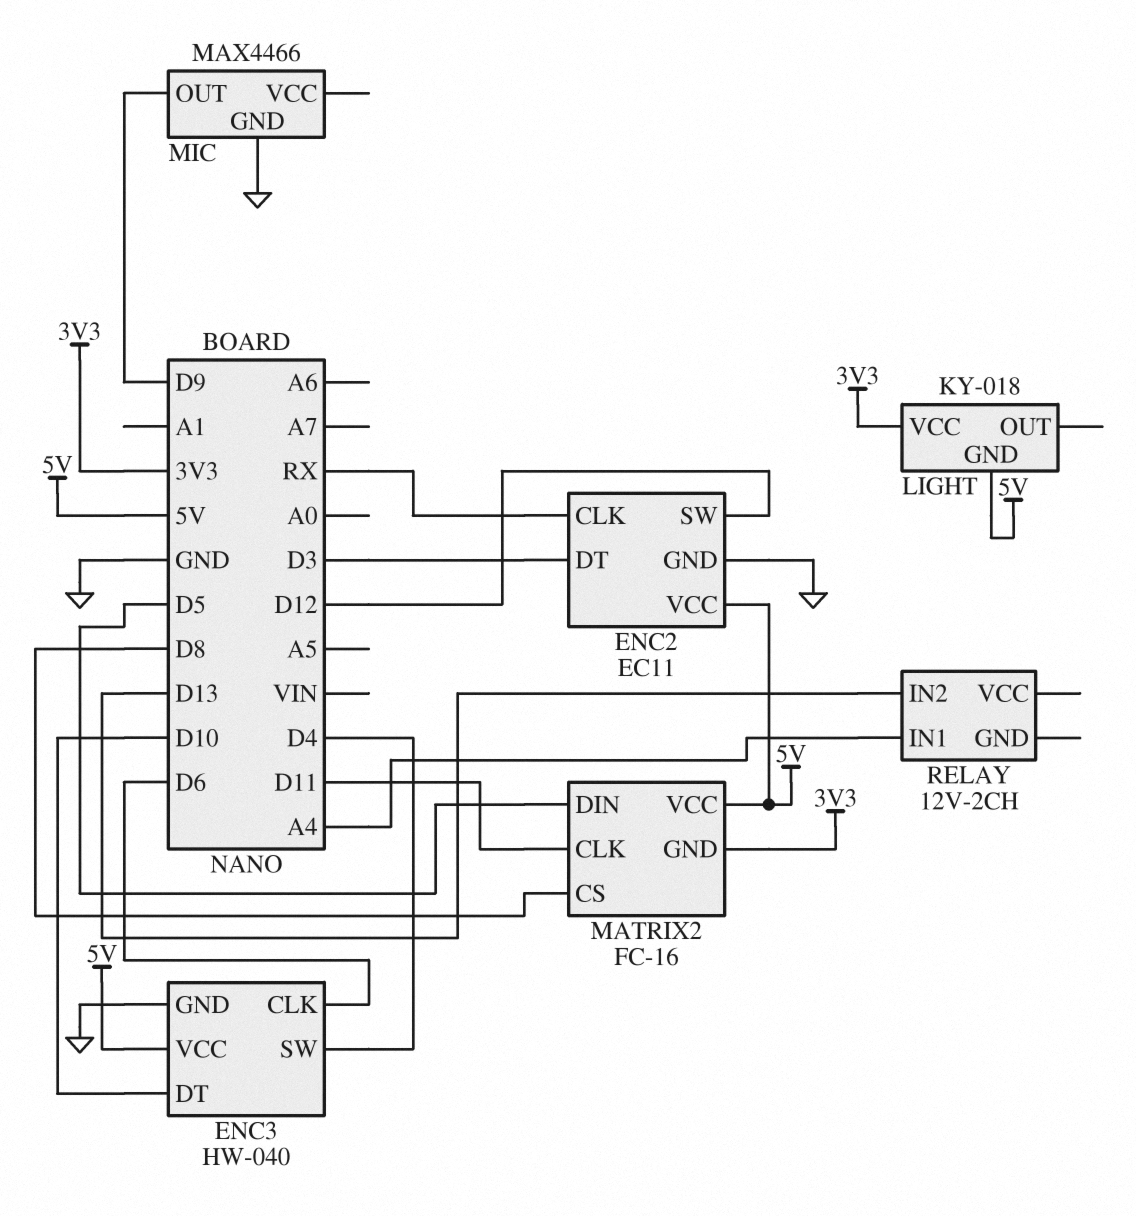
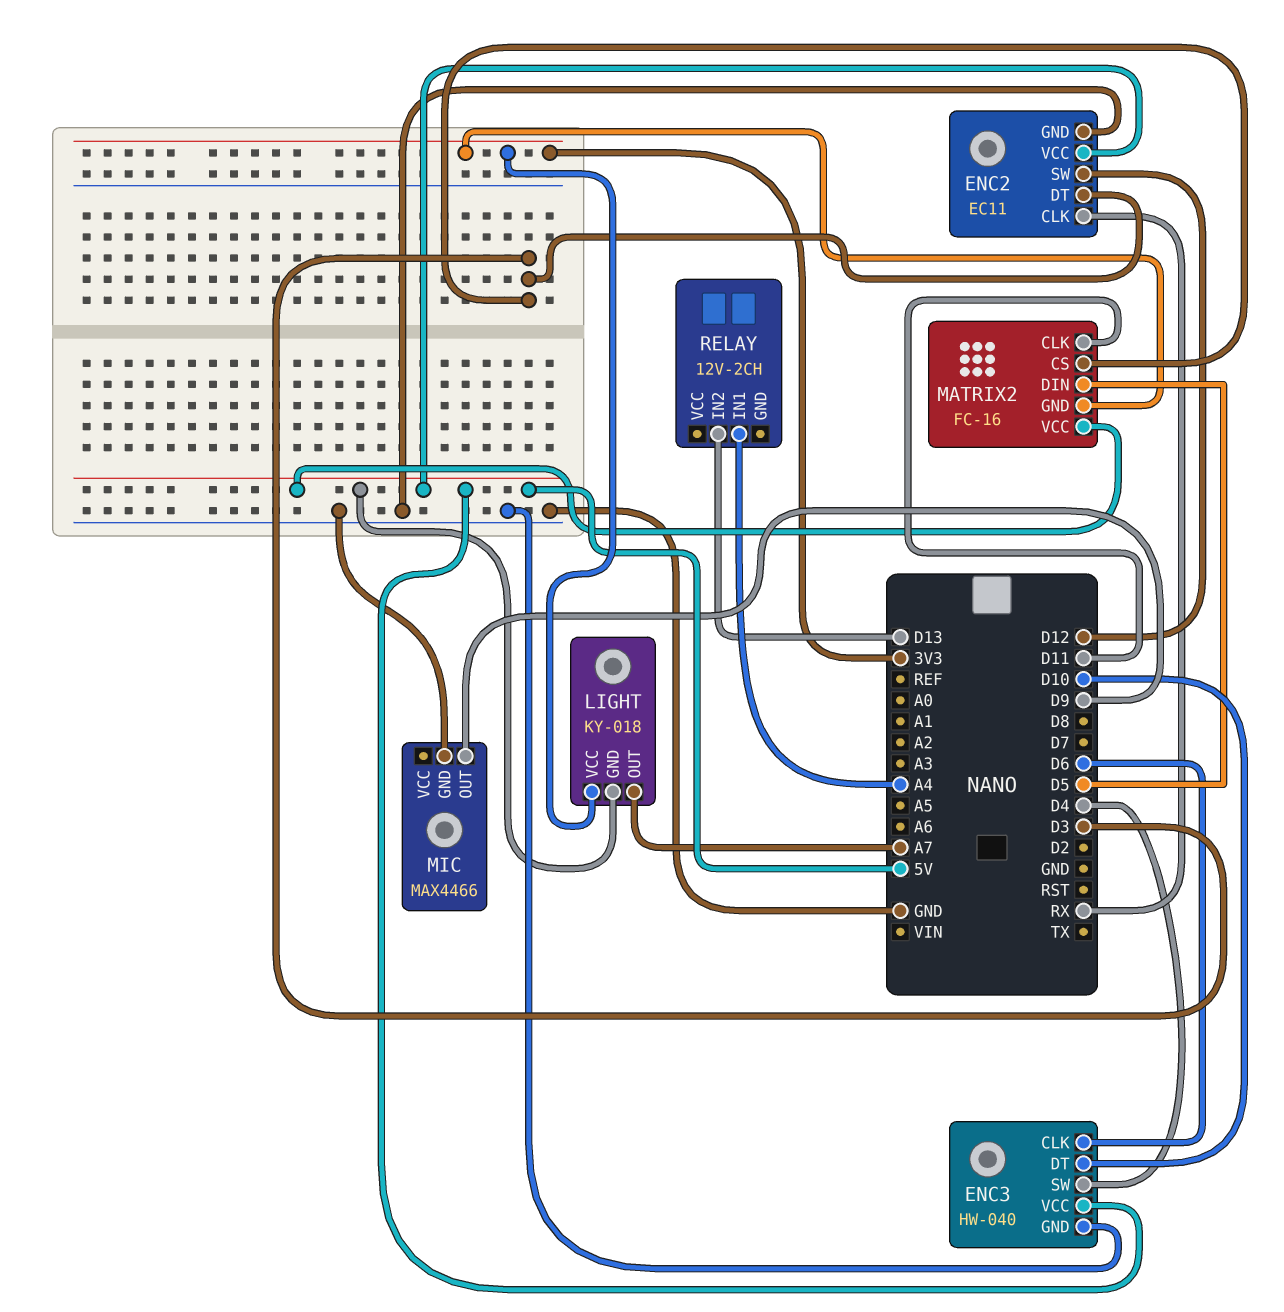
LIGHT pin OUT: none -> A7
MATRIX2 pin CS: D8 -> D3

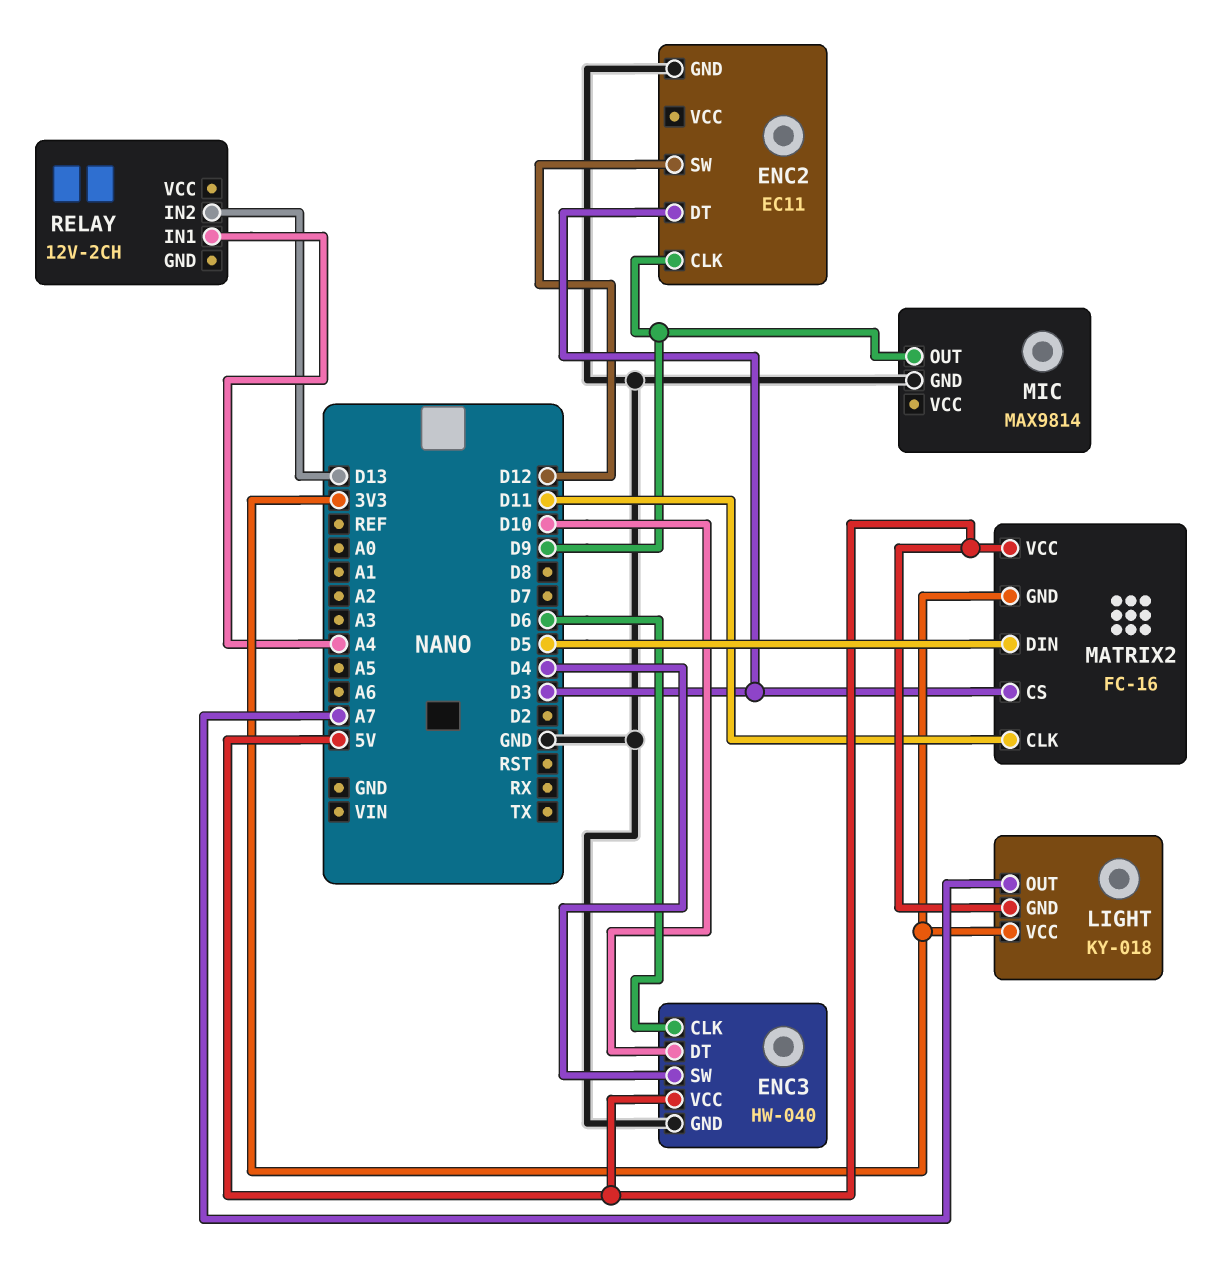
ENC2 pin CLK: RX -> D9
ENC2 pin VCC: 5V -> none
MIC: MAX4466 -> MAX9814

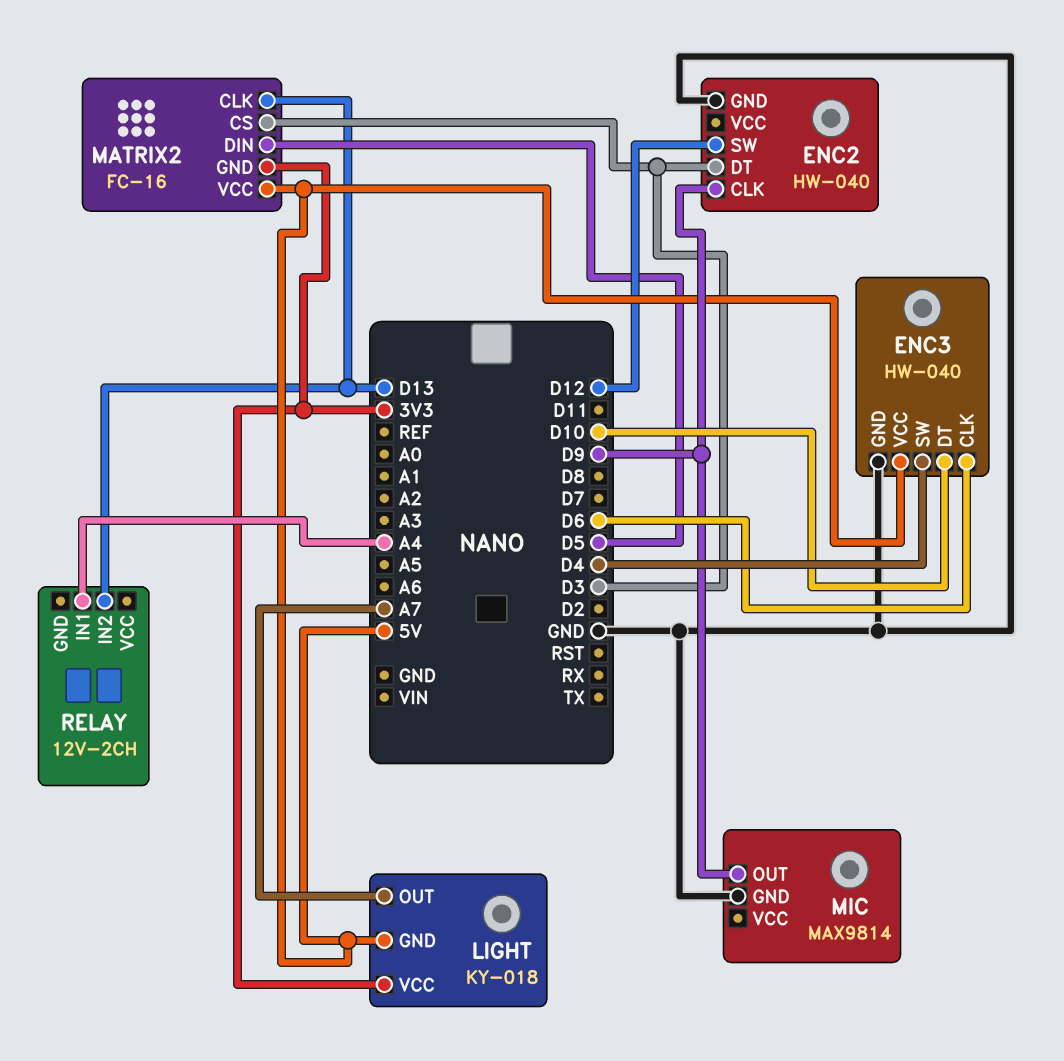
ENC2: EC11 -> HW-040
MATRIX2 pin CLK: D11 -> D13

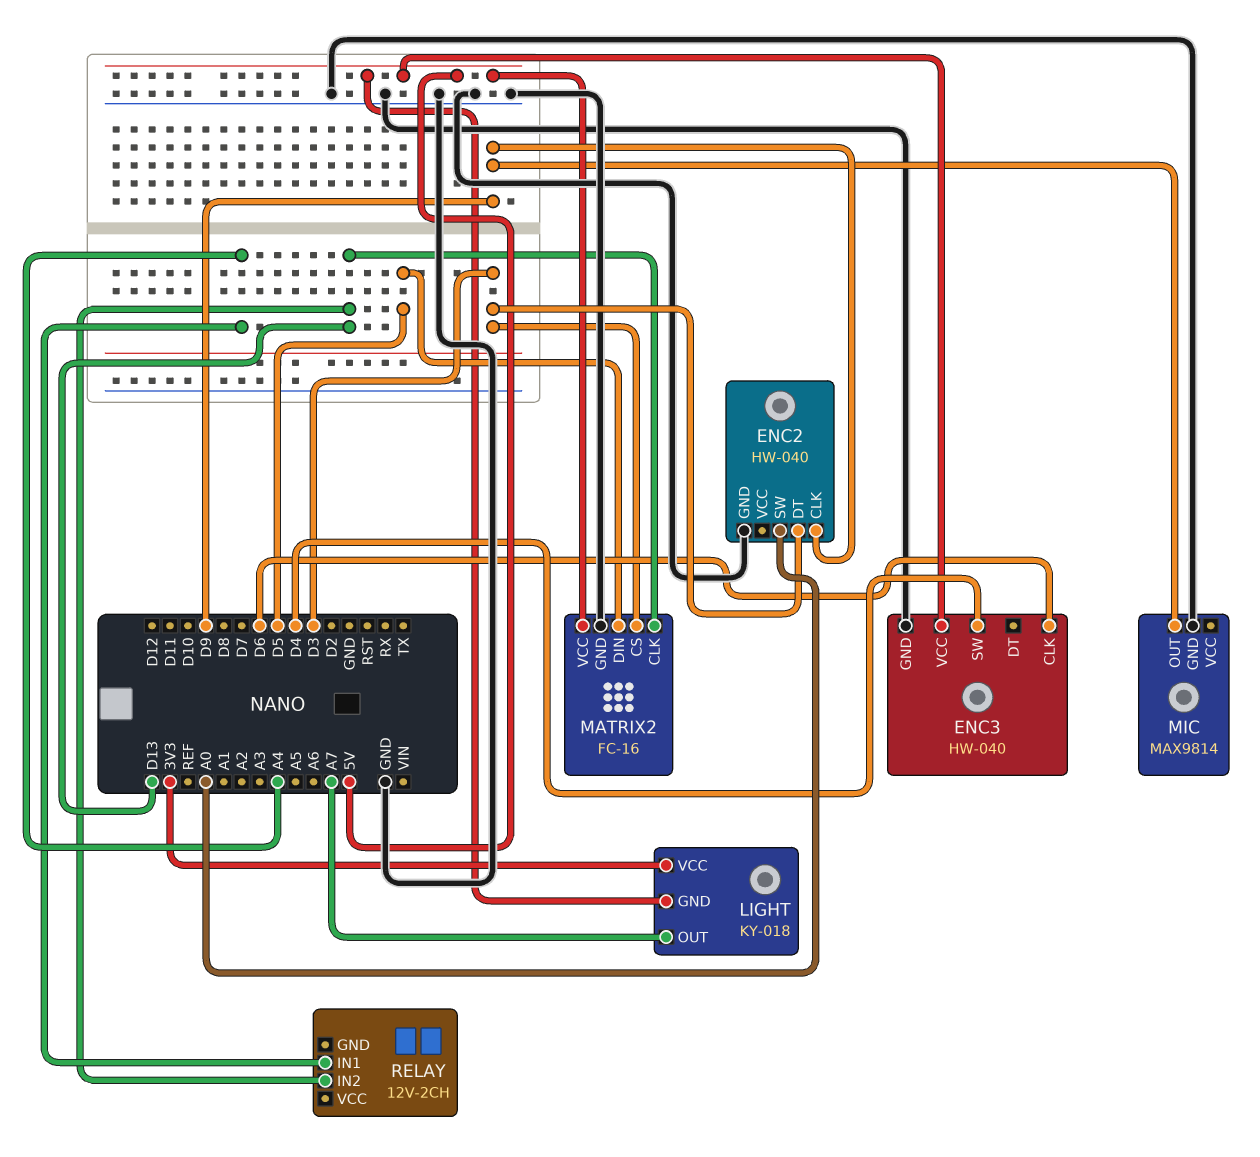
ENC2 pin SW: D12 -> A0
ENC3 pin DT: D10 -> none
MATRIX2 pin GND: 3V3 -> GND

